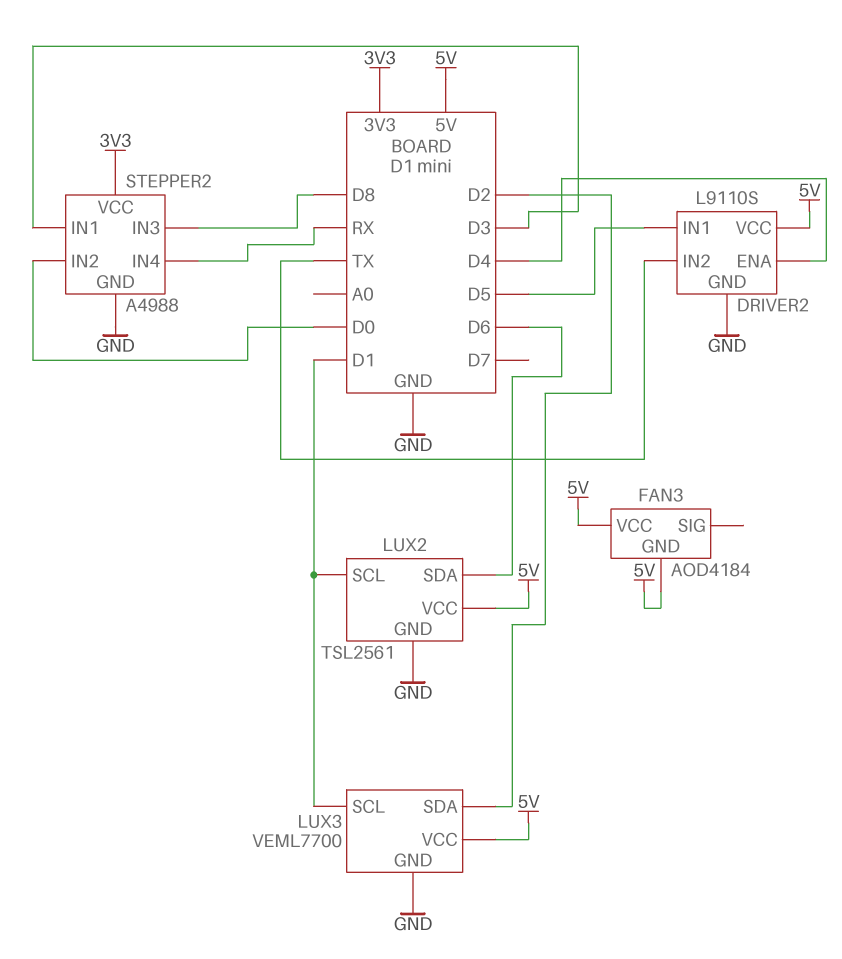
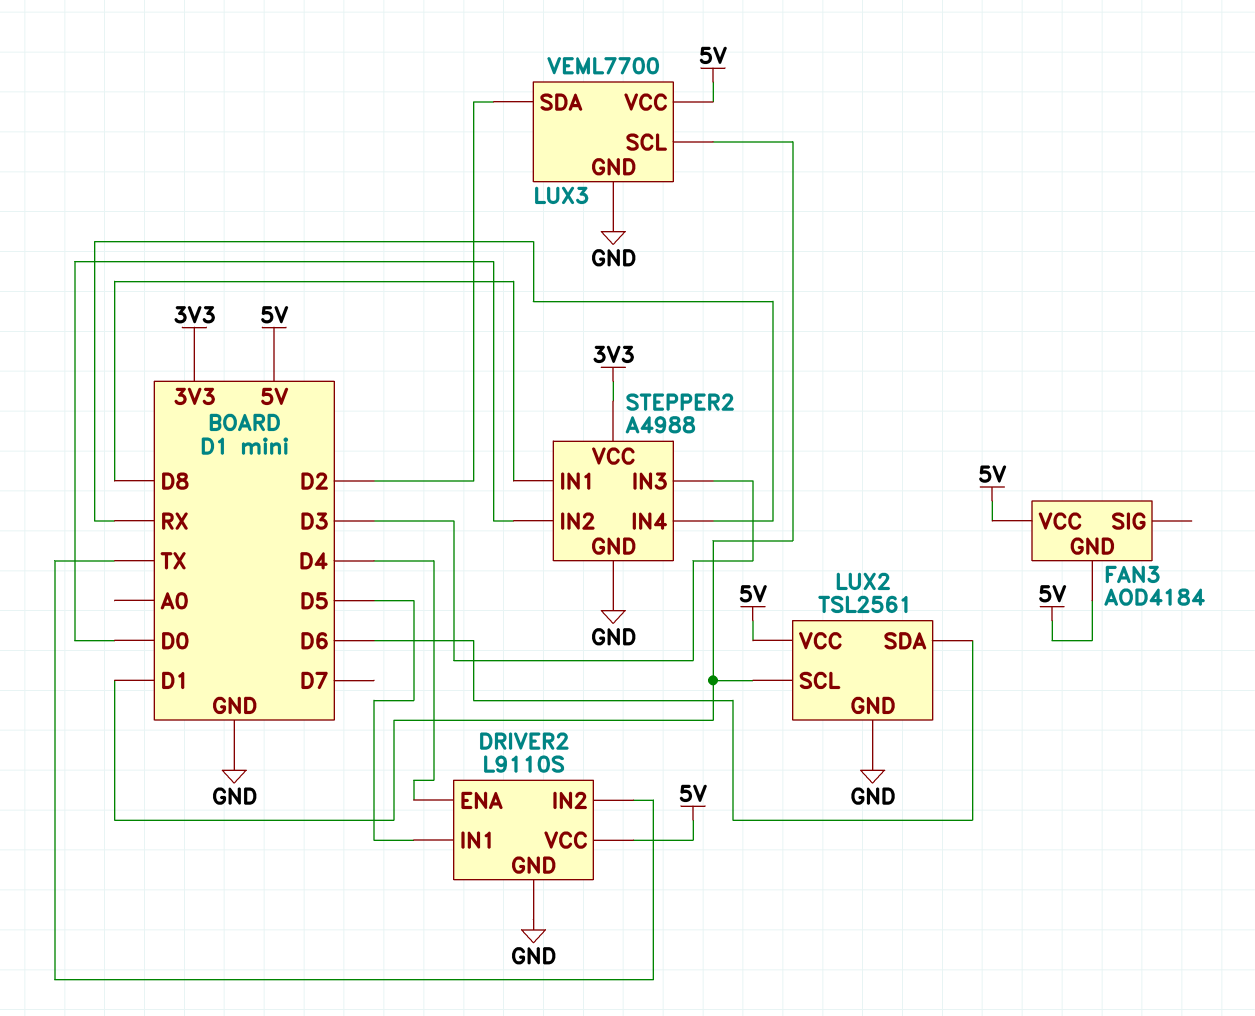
STEPPER2 pin IN1: D3 -> D8
STEPPER2 pin IN3: D8 -> D3

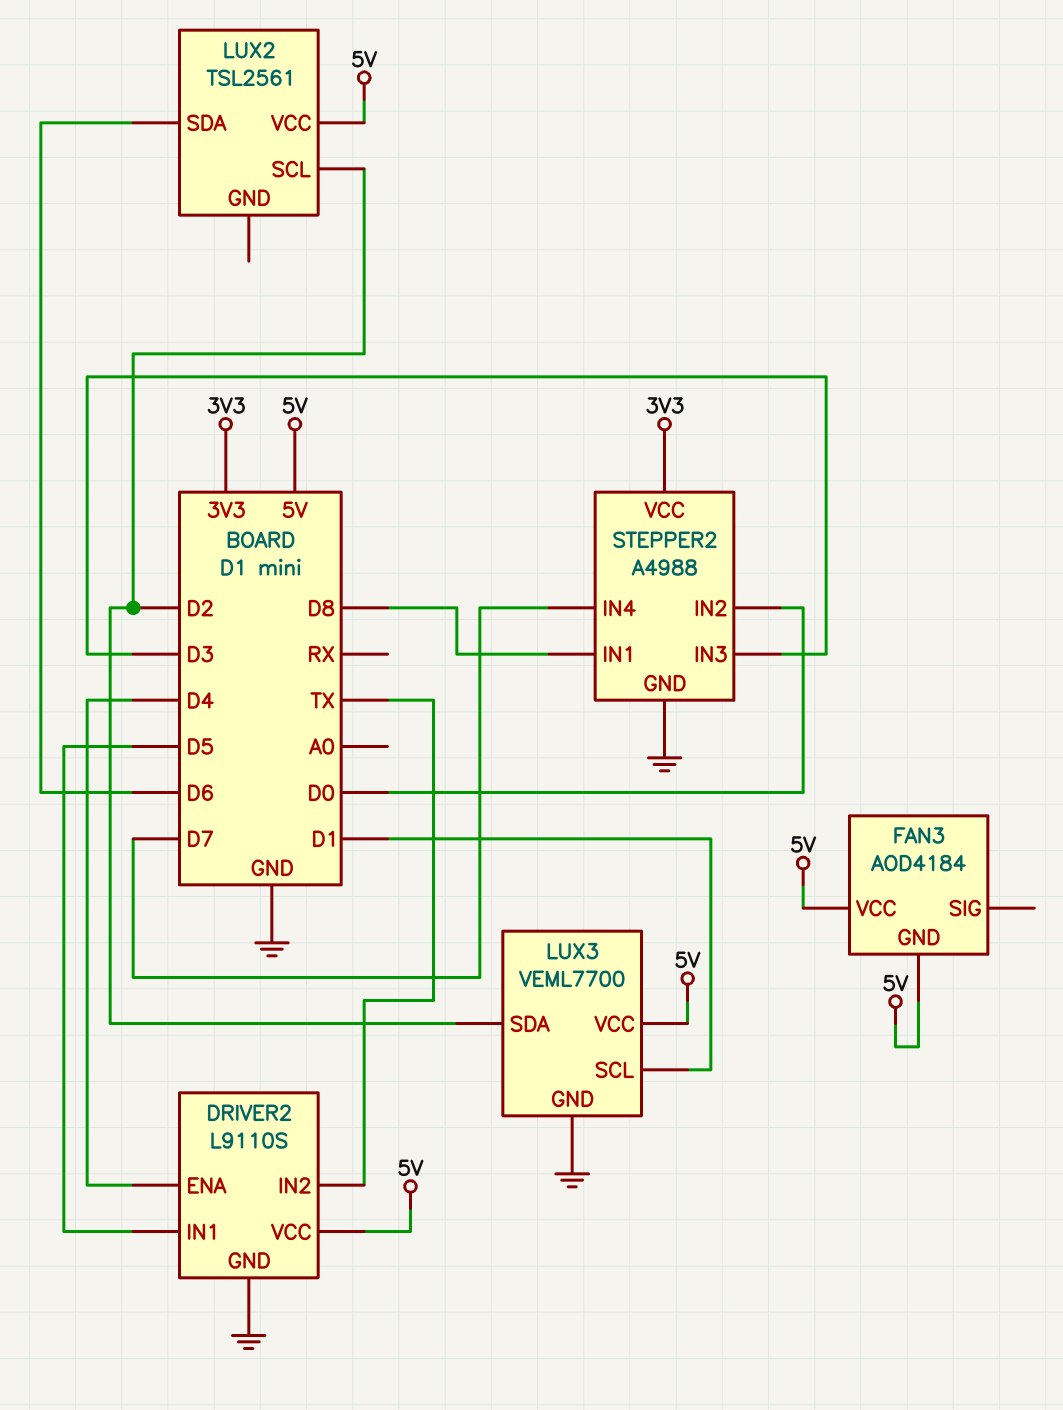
LUX2 pin GND: GND -> none
LUX2 pin SCL: D1 -> D2
STEPPER2 pin IN4: RX -> D7

